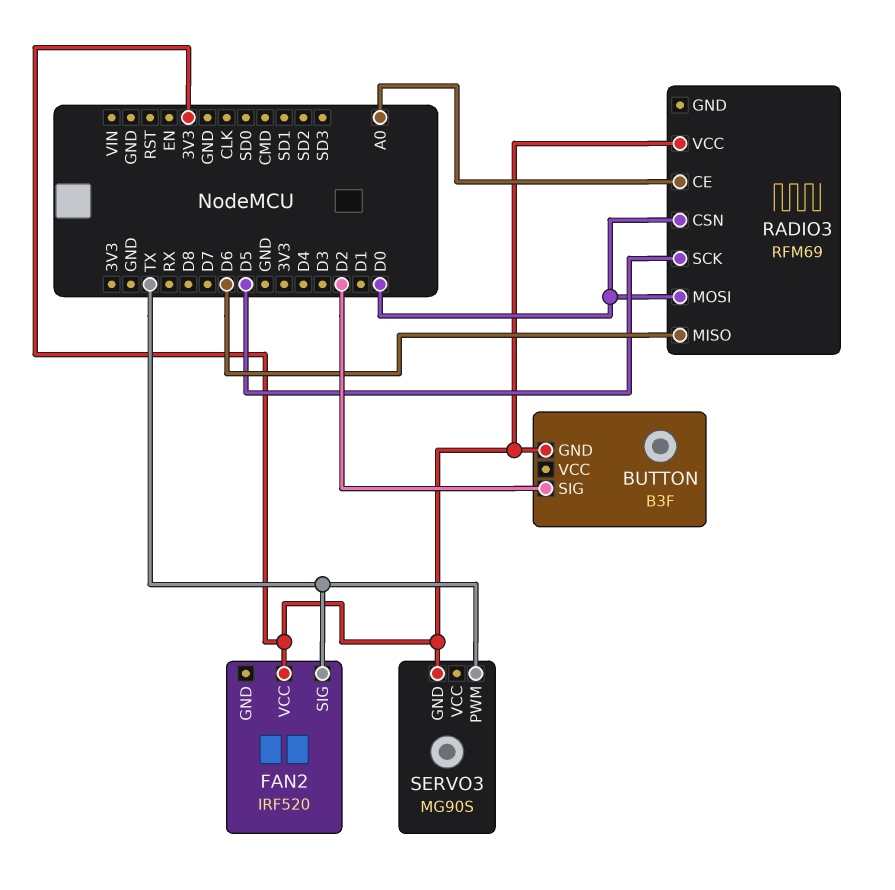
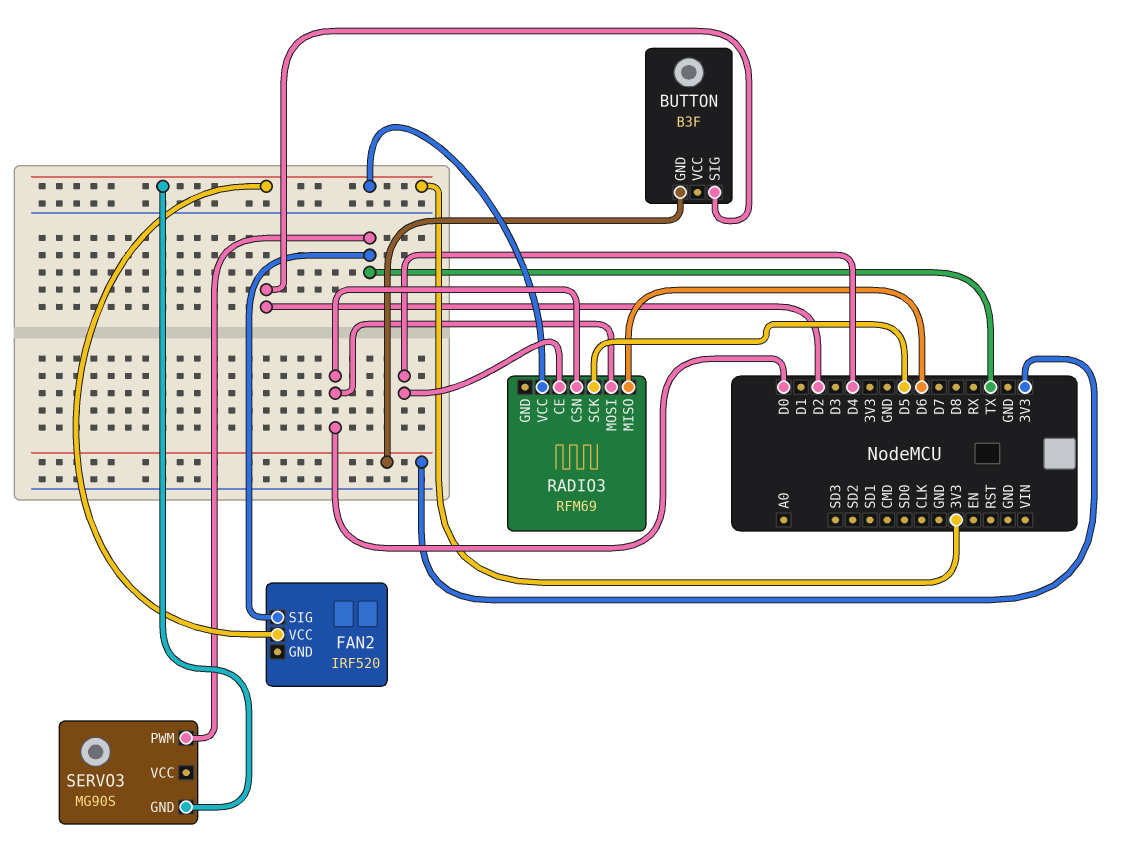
RADIO3 pin CE: A0 -> D4

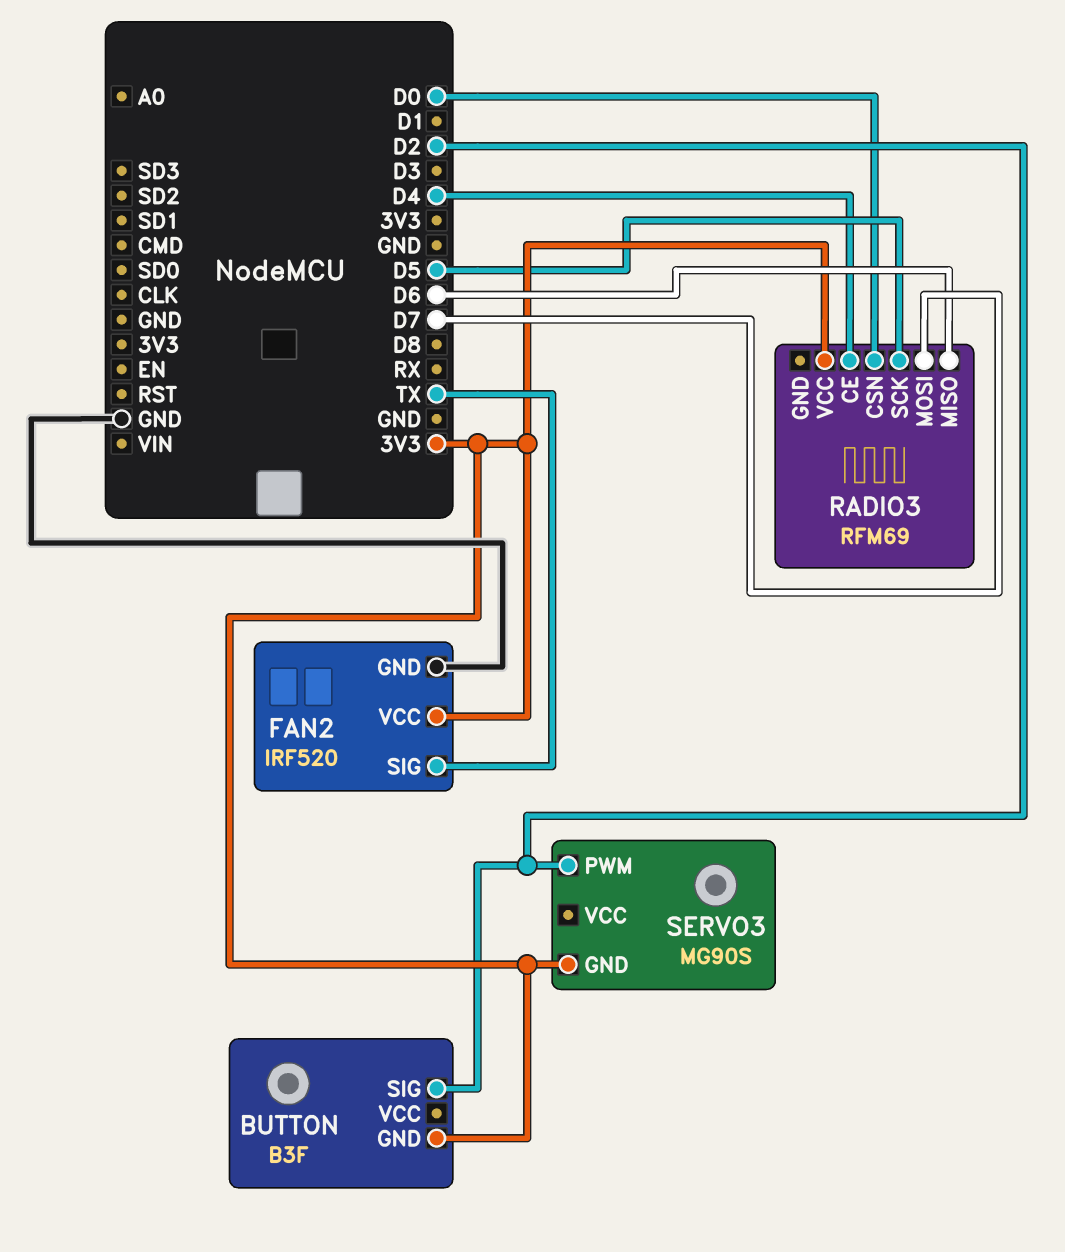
FAN2 pin GND: none -> GND
RADIO3 pin MOSI: D0 -> D7
SERVO3 pin PWM: TX -> D2

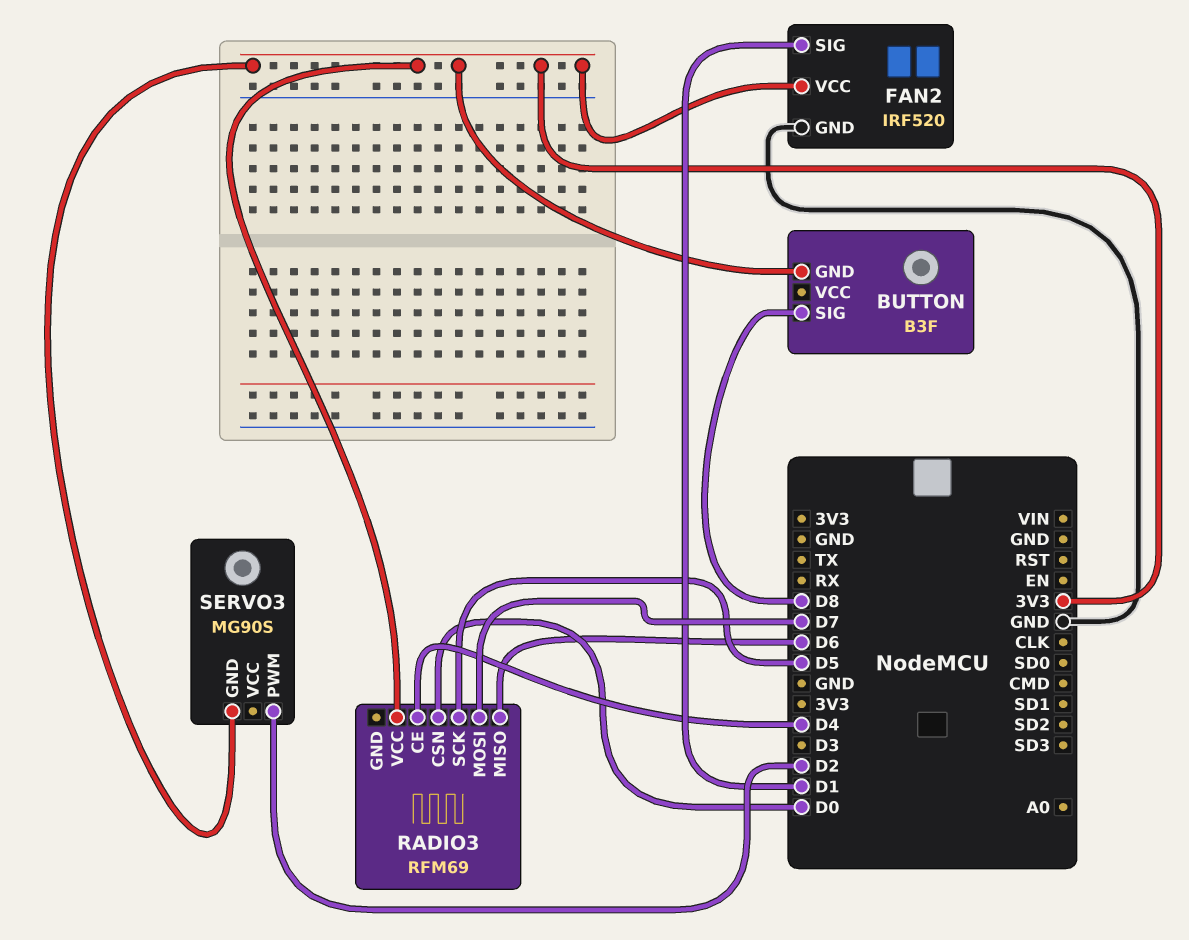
BUTTON pin SIG: D2 -> D8
FAN2 pin SIG: TX -> D1

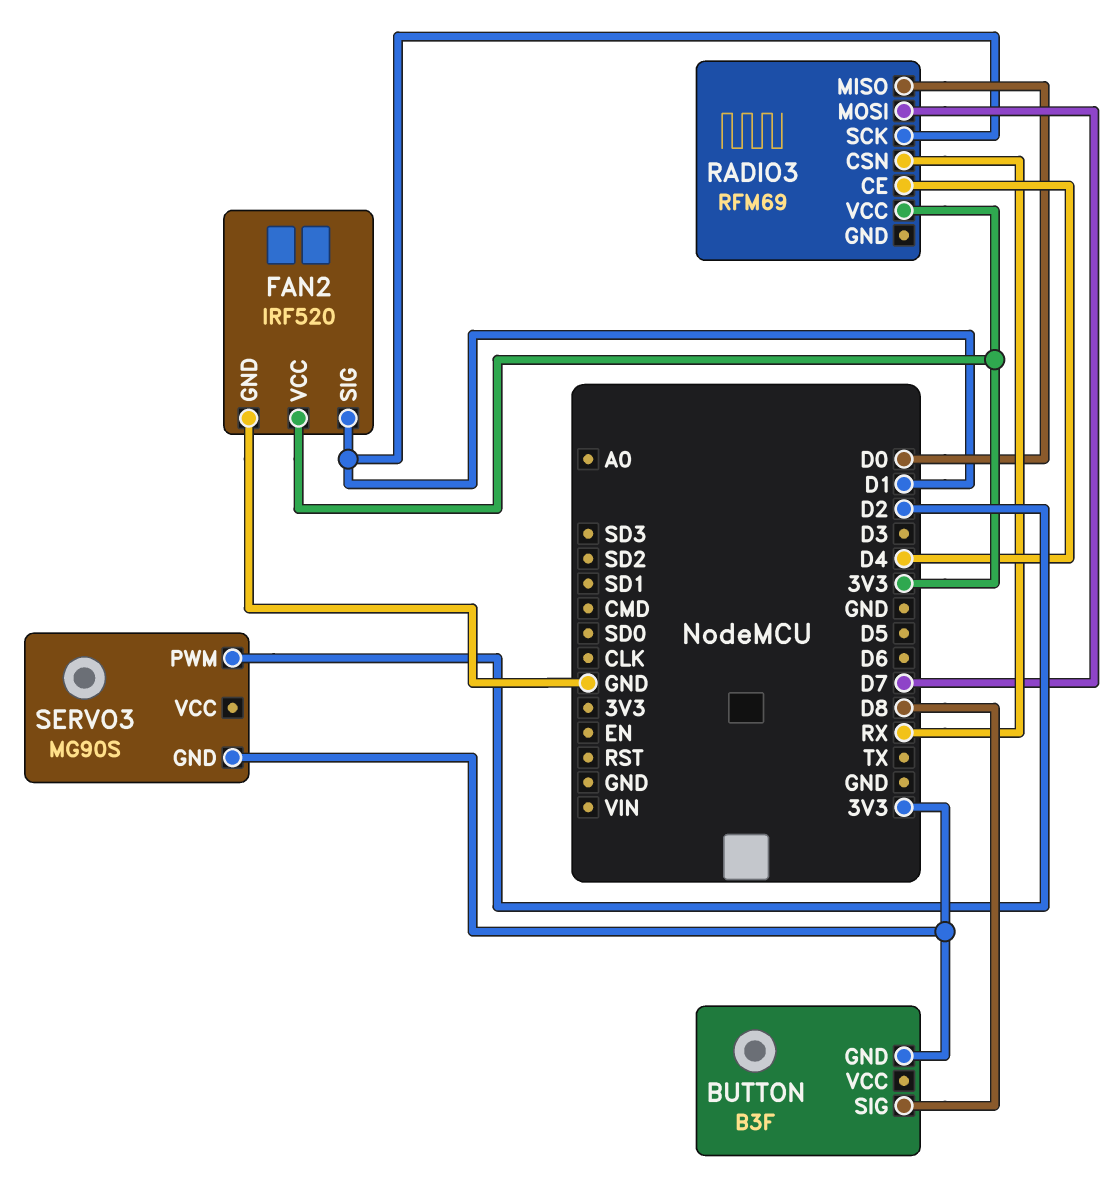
RADIO3 pin CSN: D0 -> RX
RADIO3 pin MISO: D6 -> D0
RADIO3 pin SCK: D5 -> D1

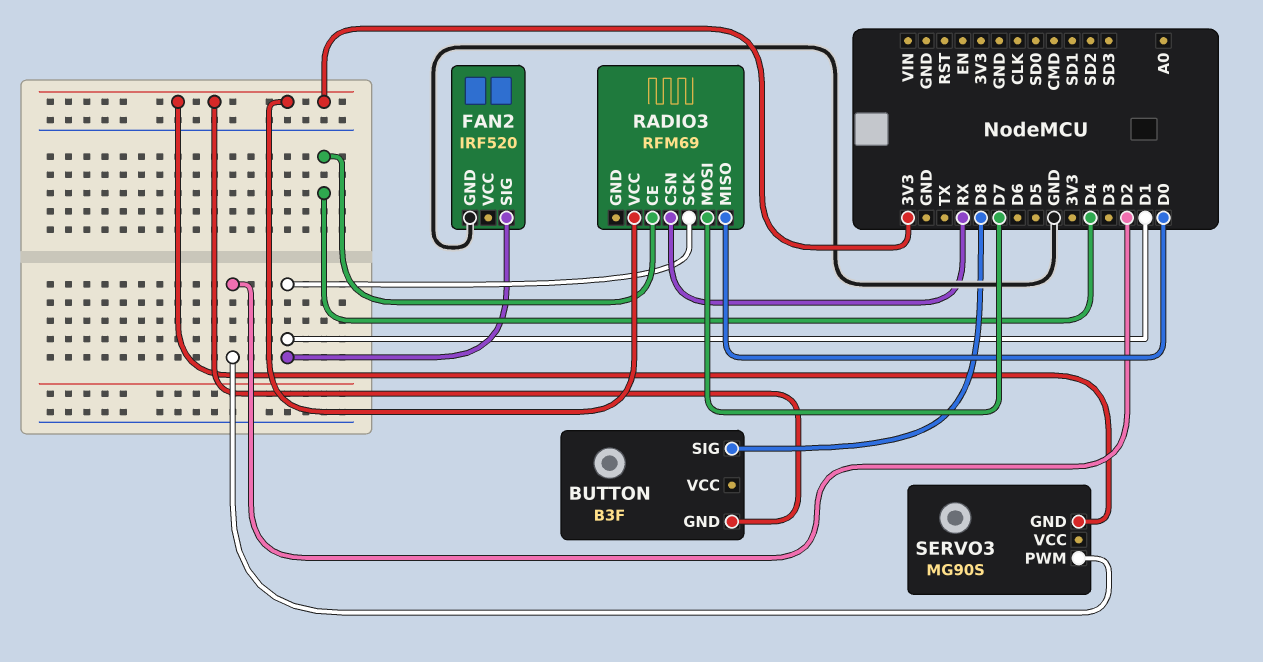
FAN2 pin VCC: 3V3 -> none

